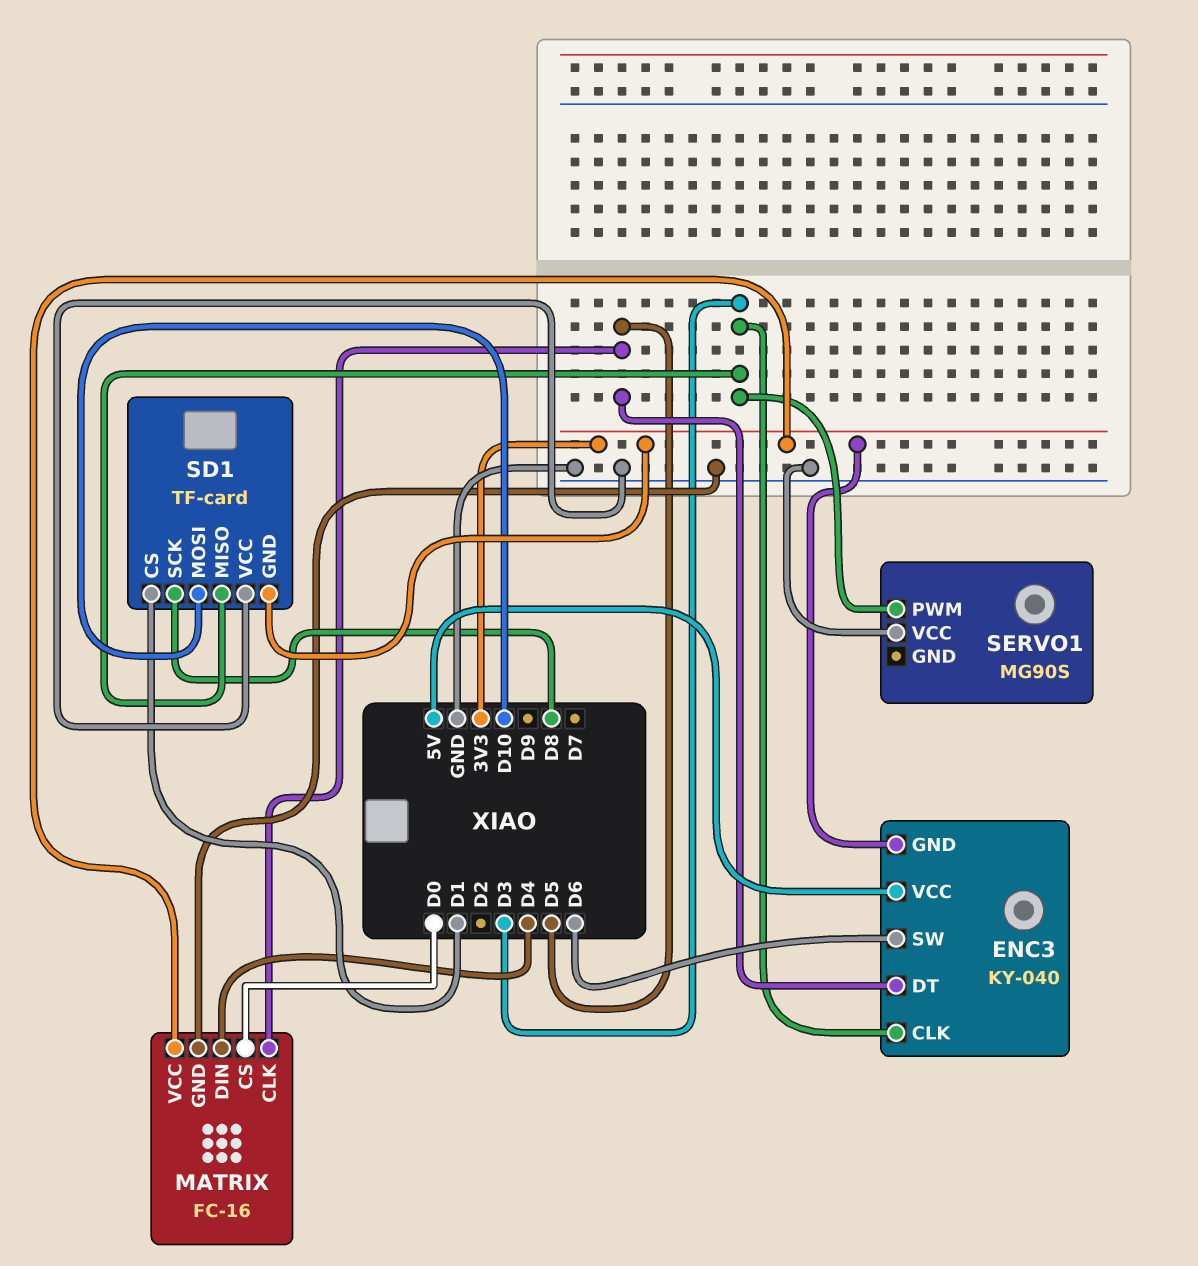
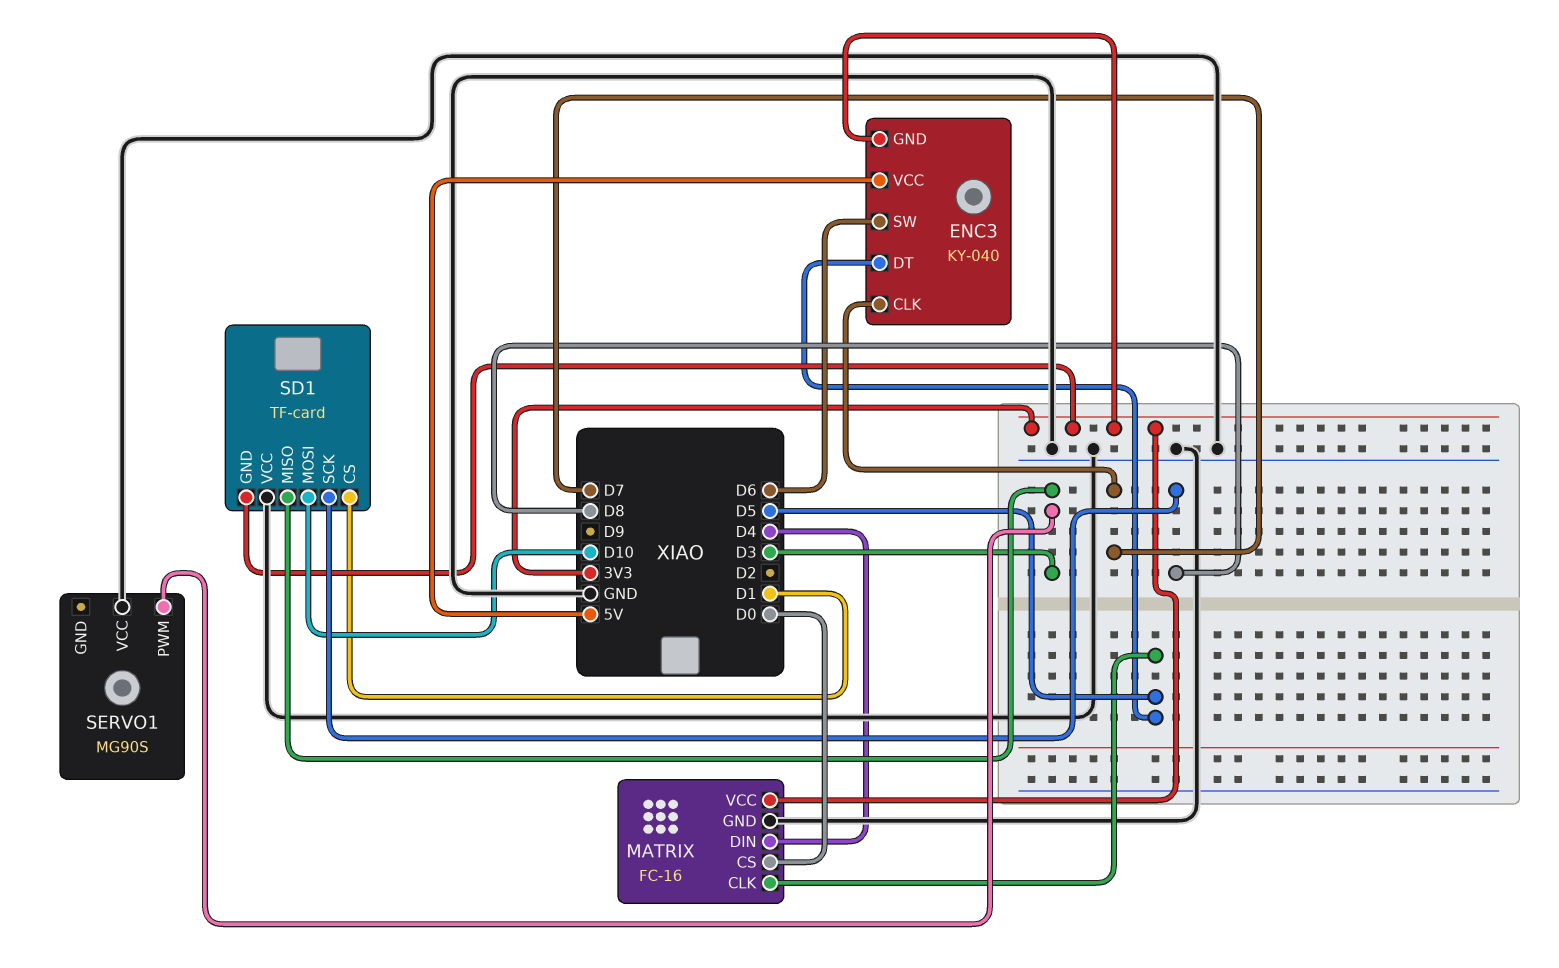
ENC3 pin CLK: D3 -> D7

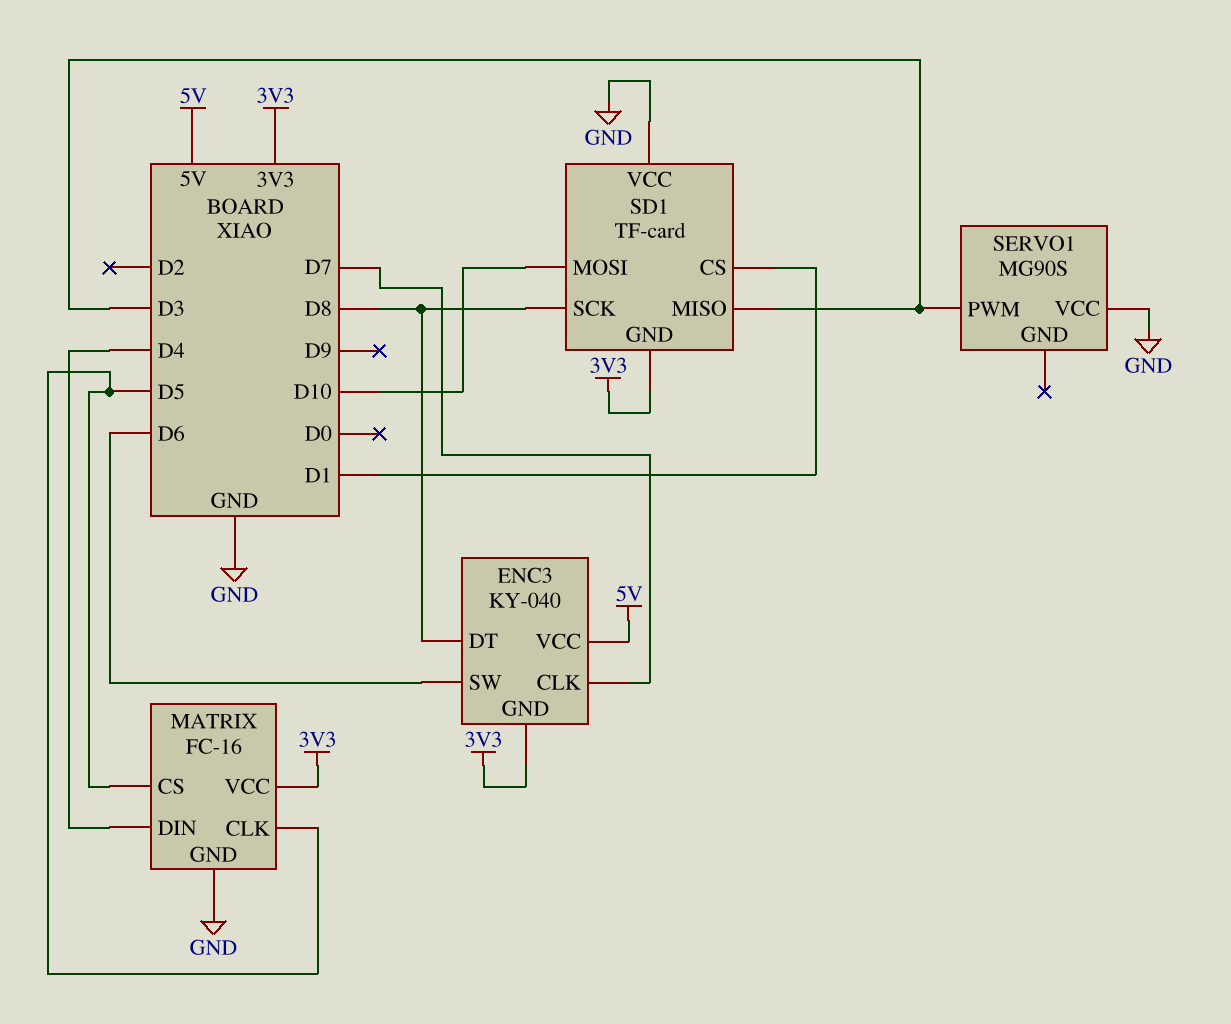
ENC3 pin DT: D5 -> D8
MATRIX pin CS: D0 -> D5

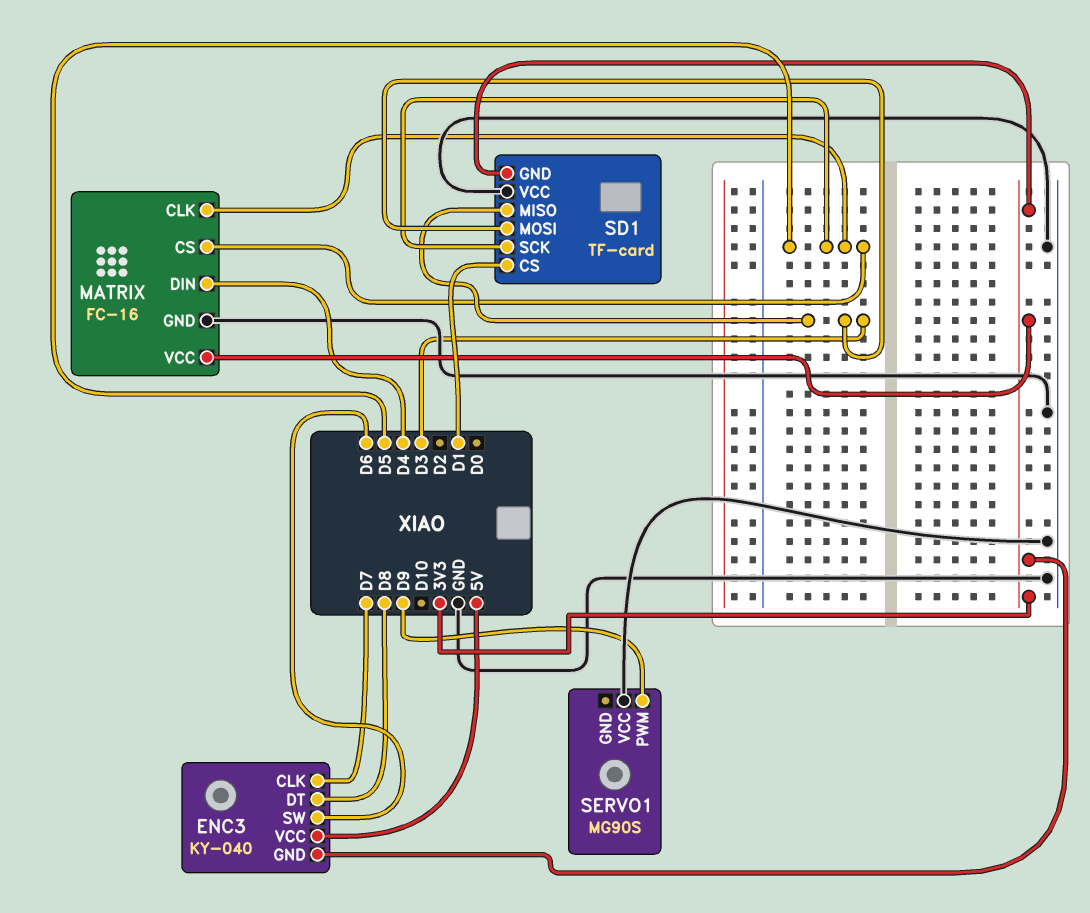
SD1 pin MOSI: D10 -> D3
SD1 pin SCK: D8 -> D5
SERVO1 pin PWM: D3 -> D9

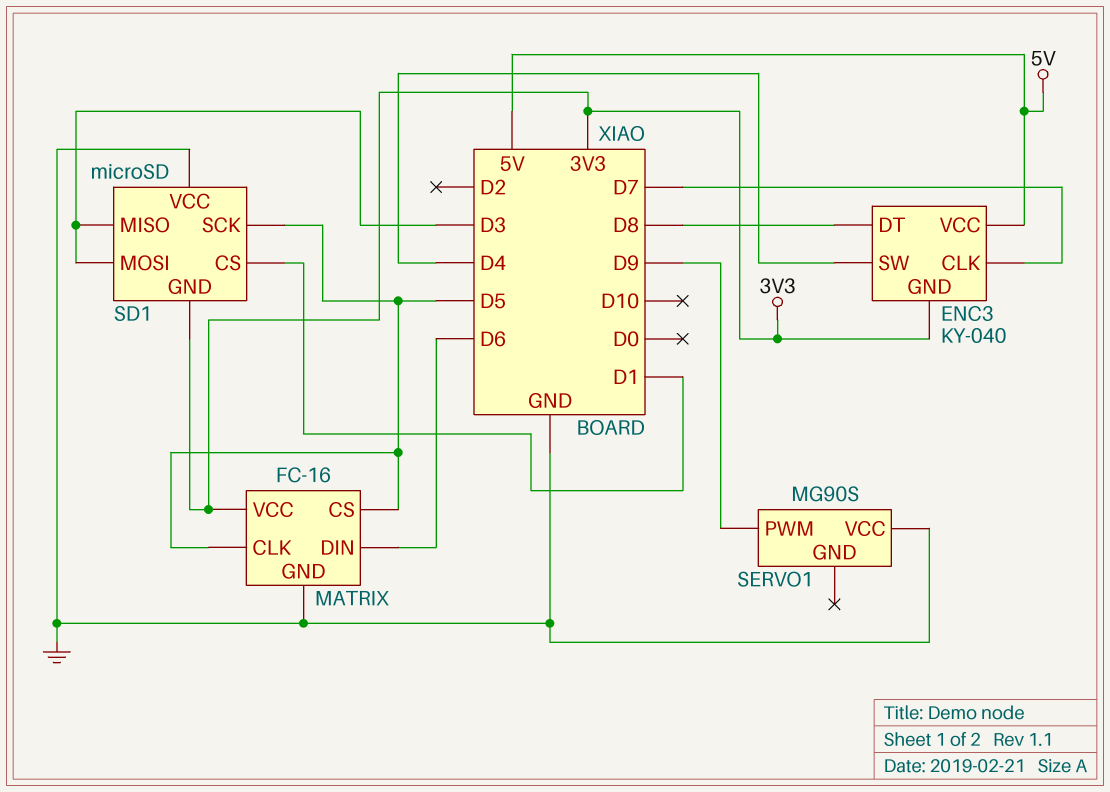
ENC3 pin SW: D6 -> D4
MATRIX pin DIN: D4 -> D6
SD1: TF-card -> microSD

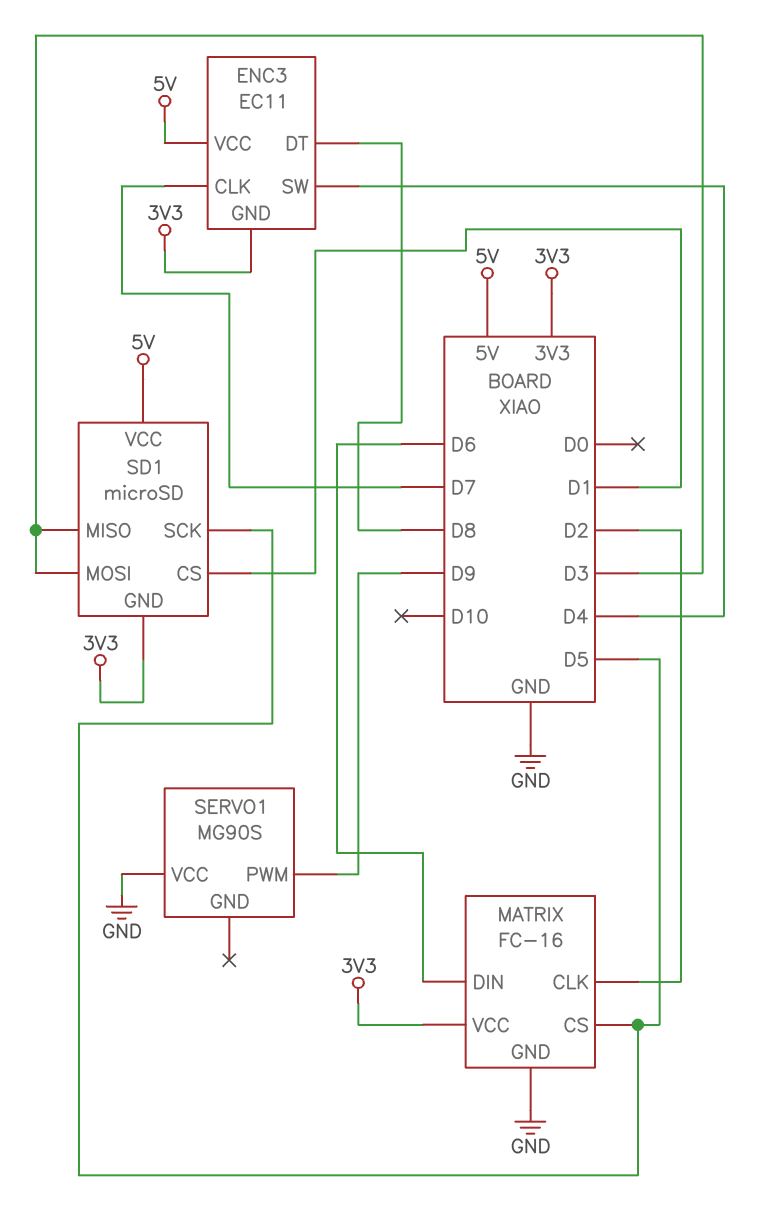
ENC3: KY-040 -> EC11
MATRIX pin CLK: D5 -> D2
SD1 pin VCC: GND -> 5V

